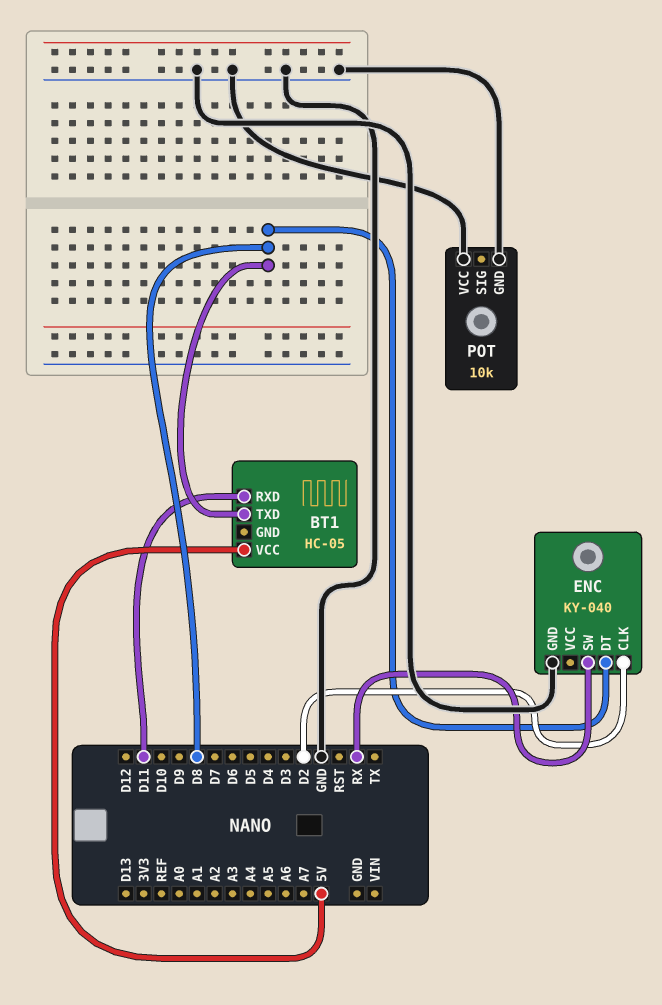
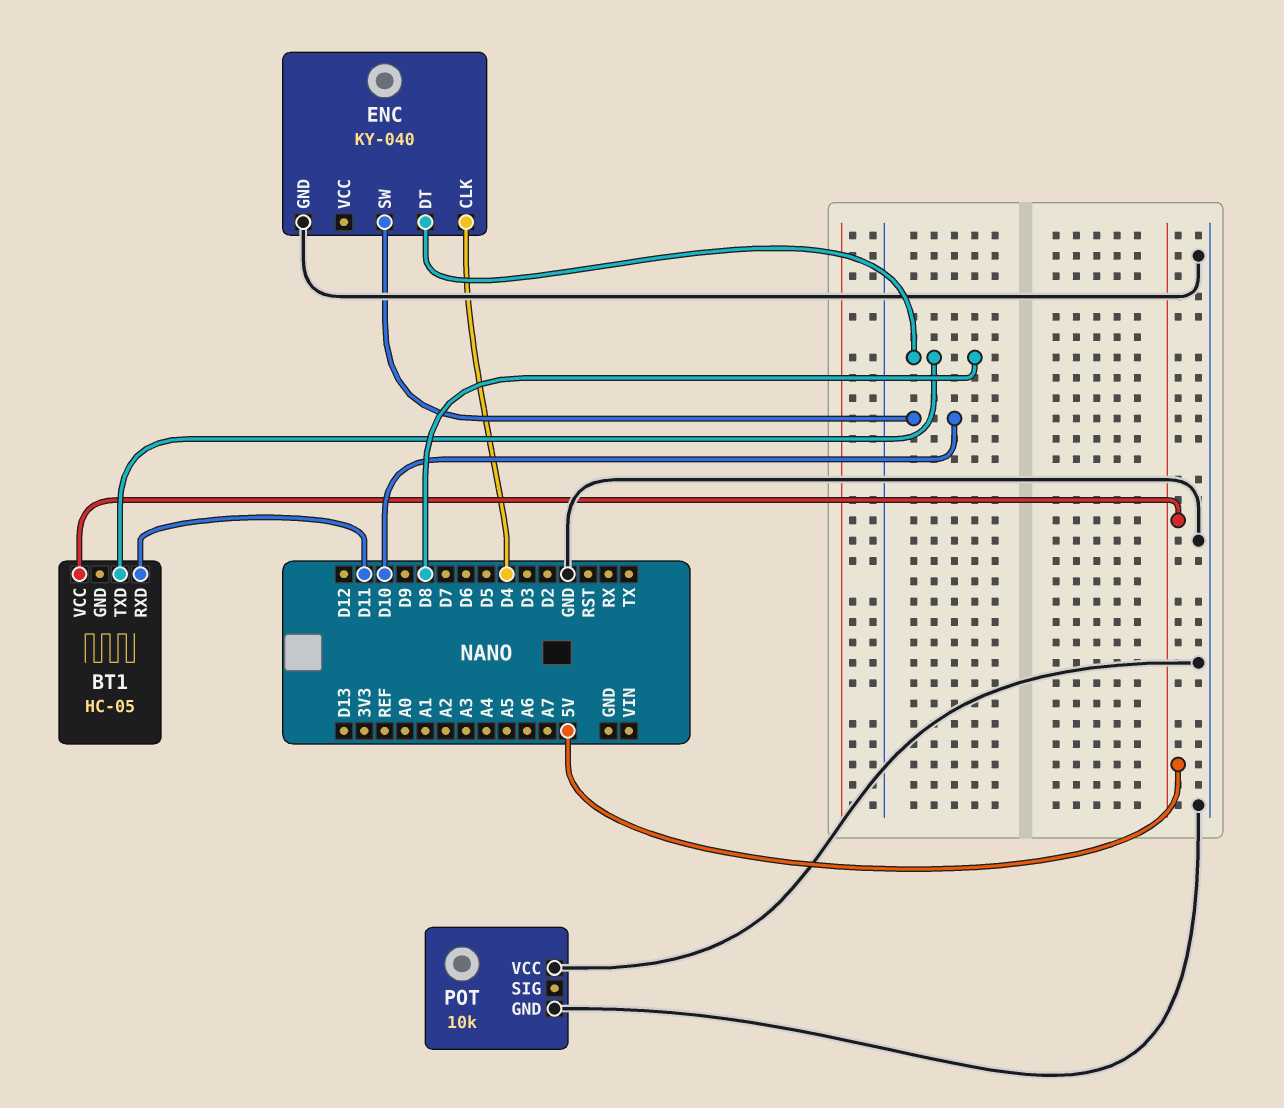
ENC pin CLK: D2 -> D4
ENC pin SW: RX -> D10

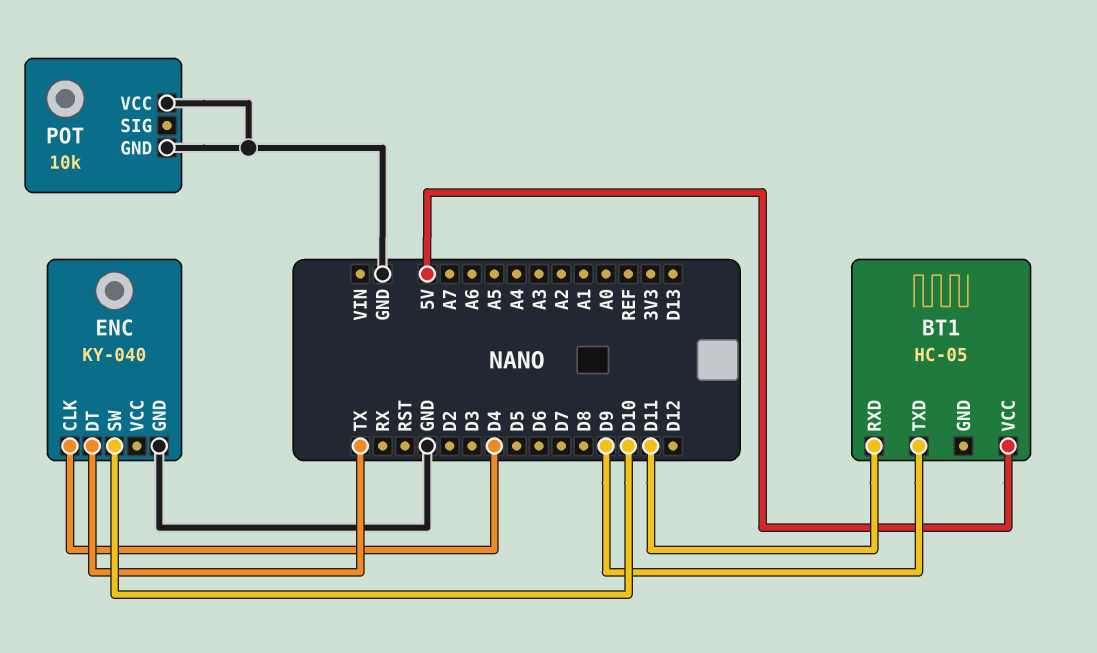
BT1 pin TXD: D8 -> D9
ENC pin DT: D8 -> TX

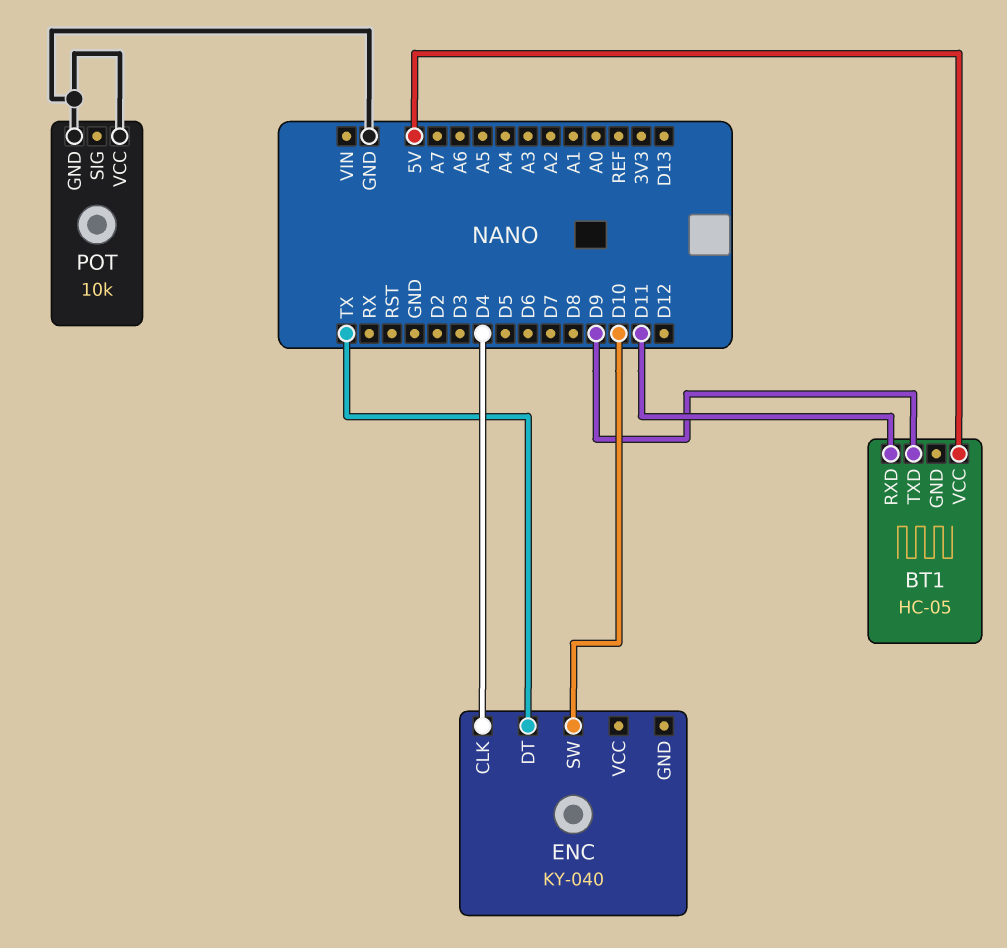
ENC pin GND: GND -> none

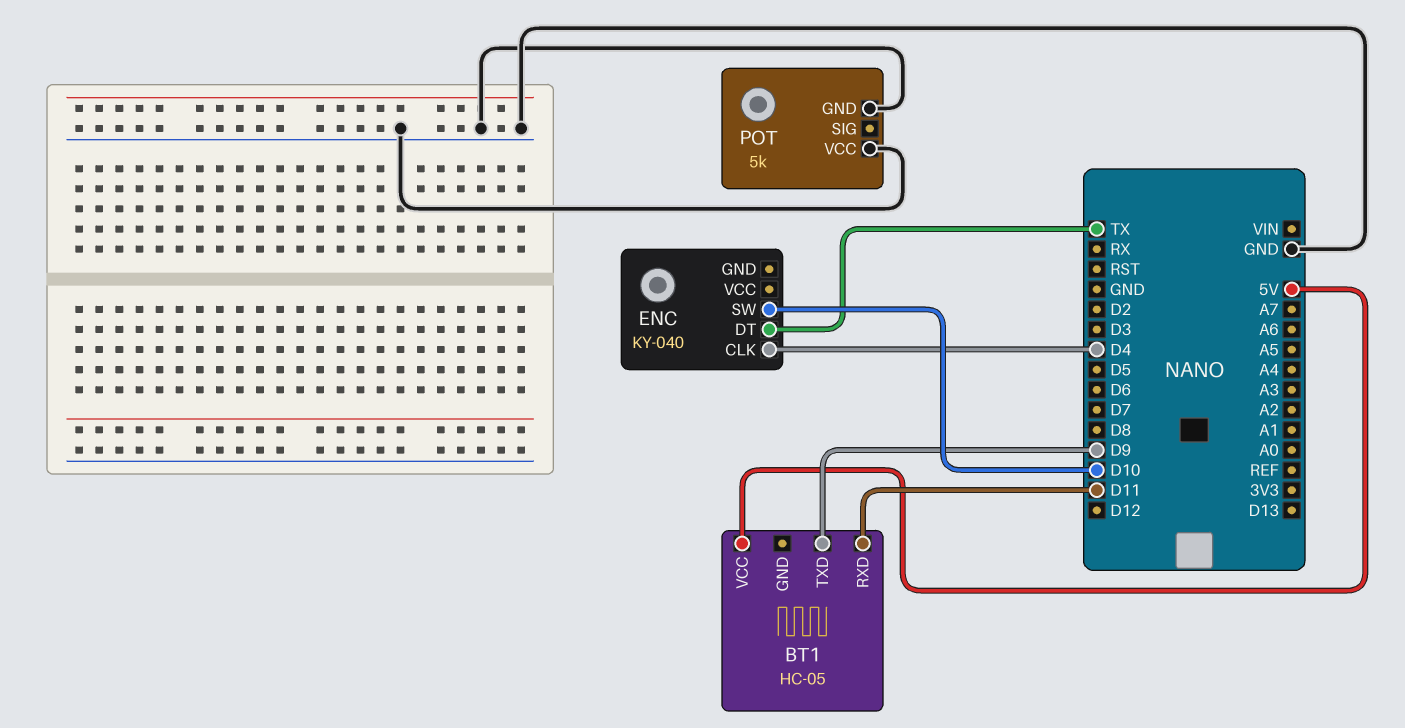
POT: 10k -> 5k

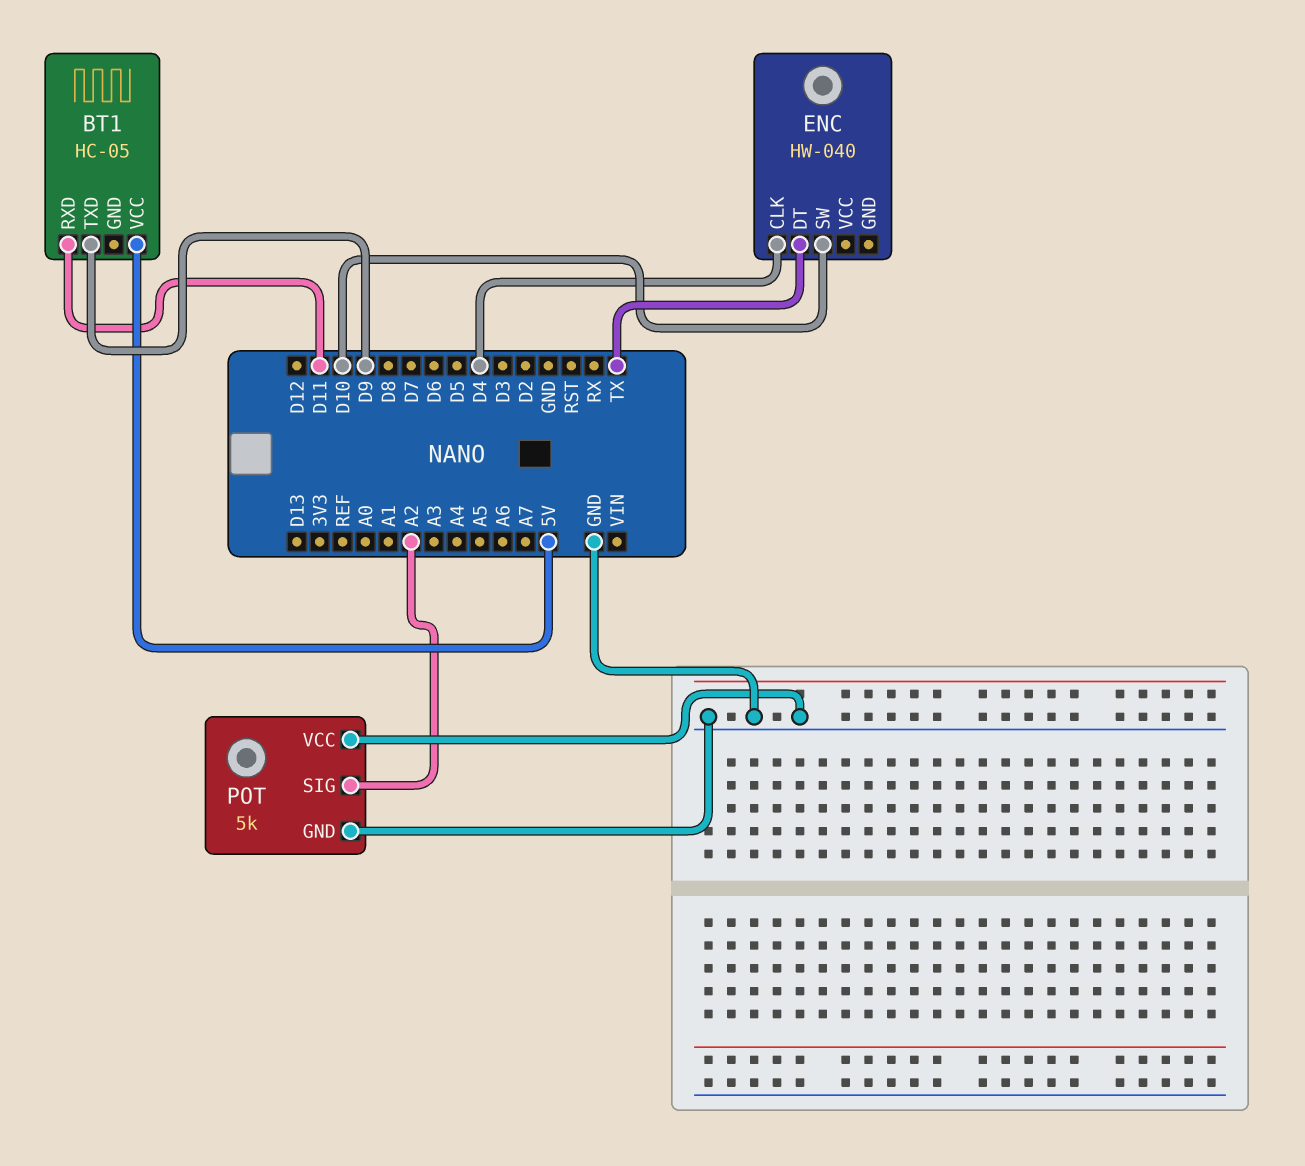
ENC: KY-040 -> HW-040
POT pin SIG: none -> A2

